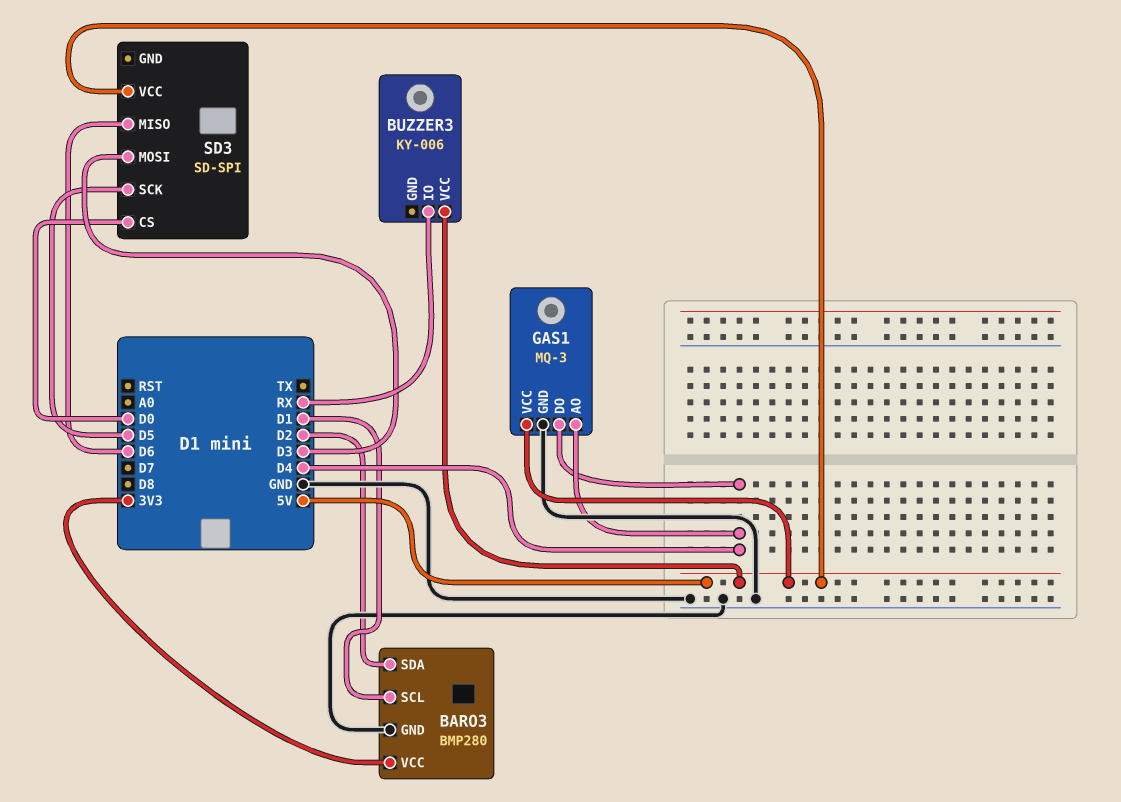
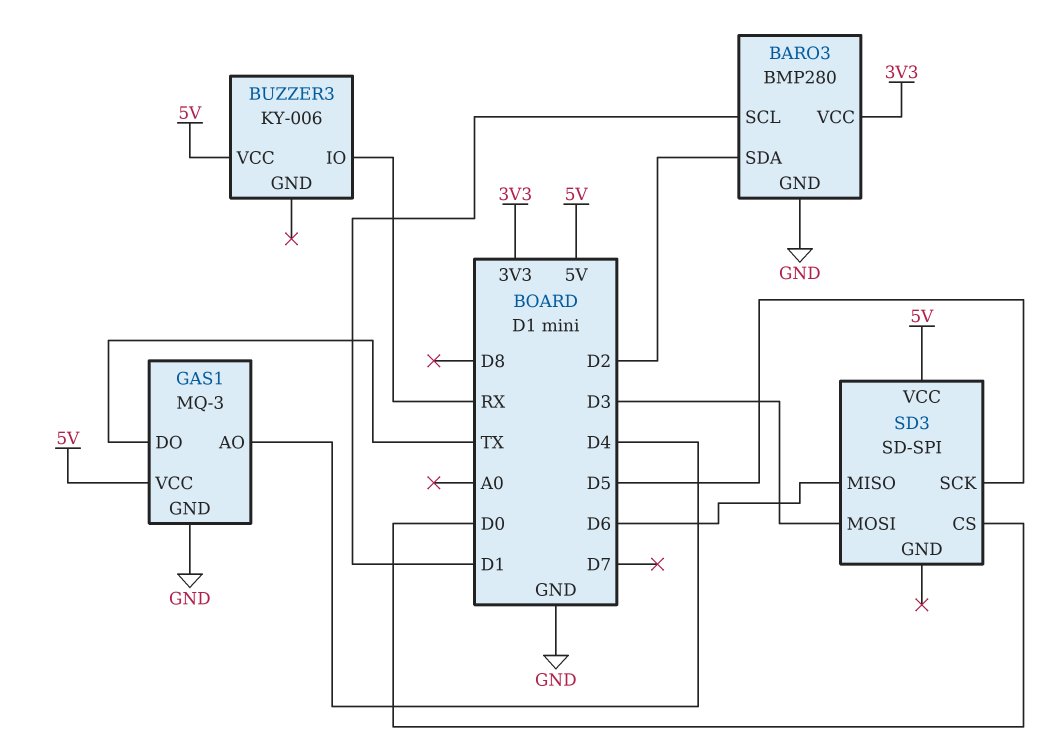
GAS1 pin DO: D4 -> TX

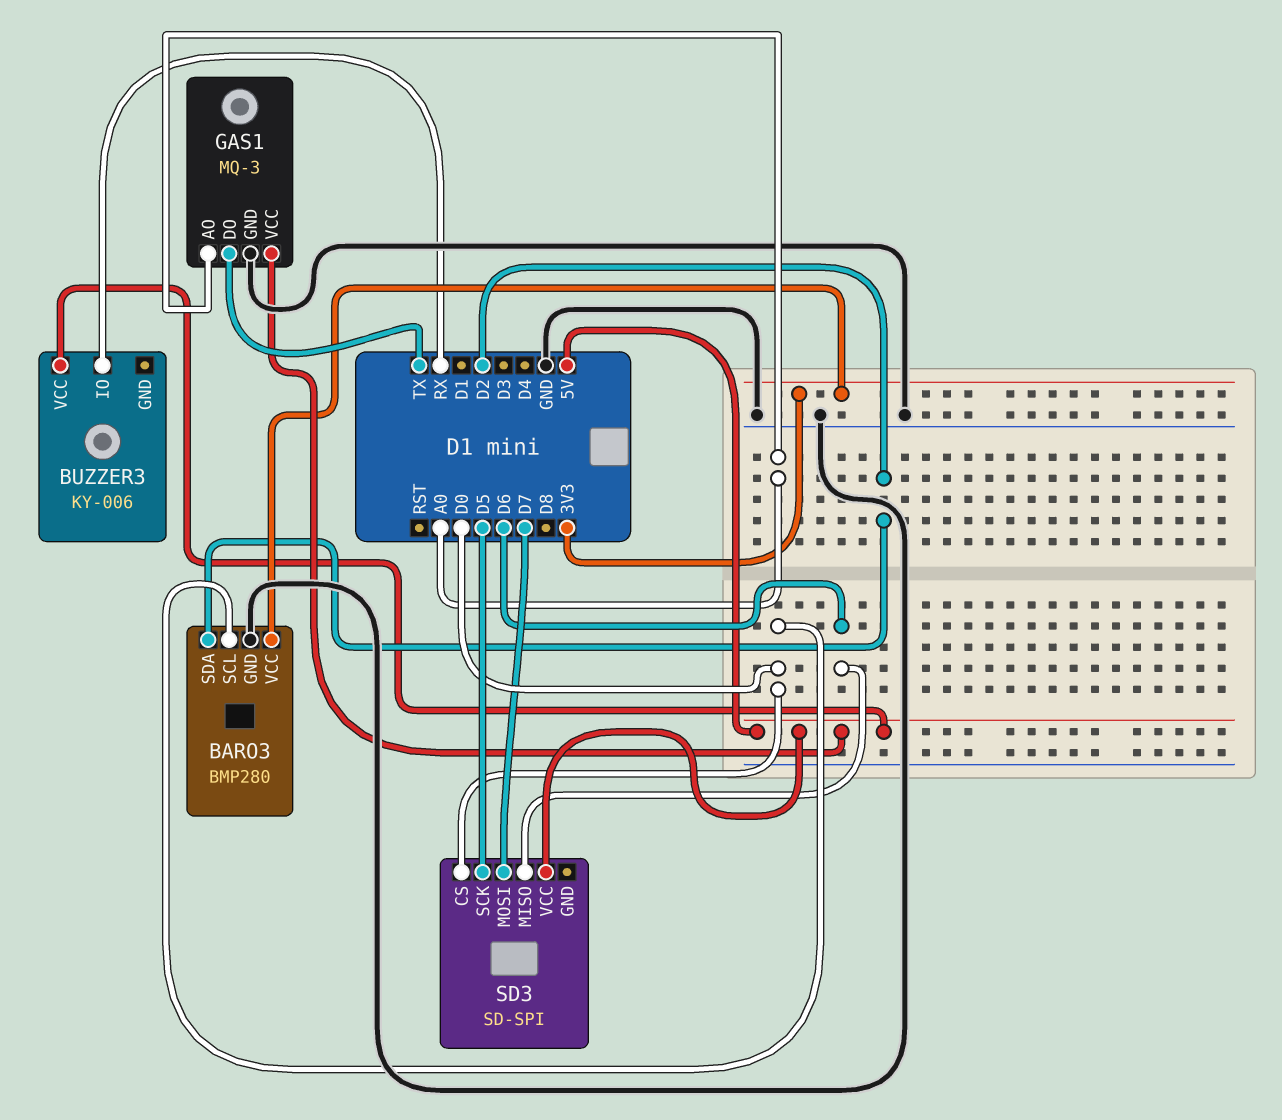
BARO3 pin SCL: D1 -> D0
GAS1 pin AO: D4 -> A0
SD3 pin MOSI: D3 -> D7

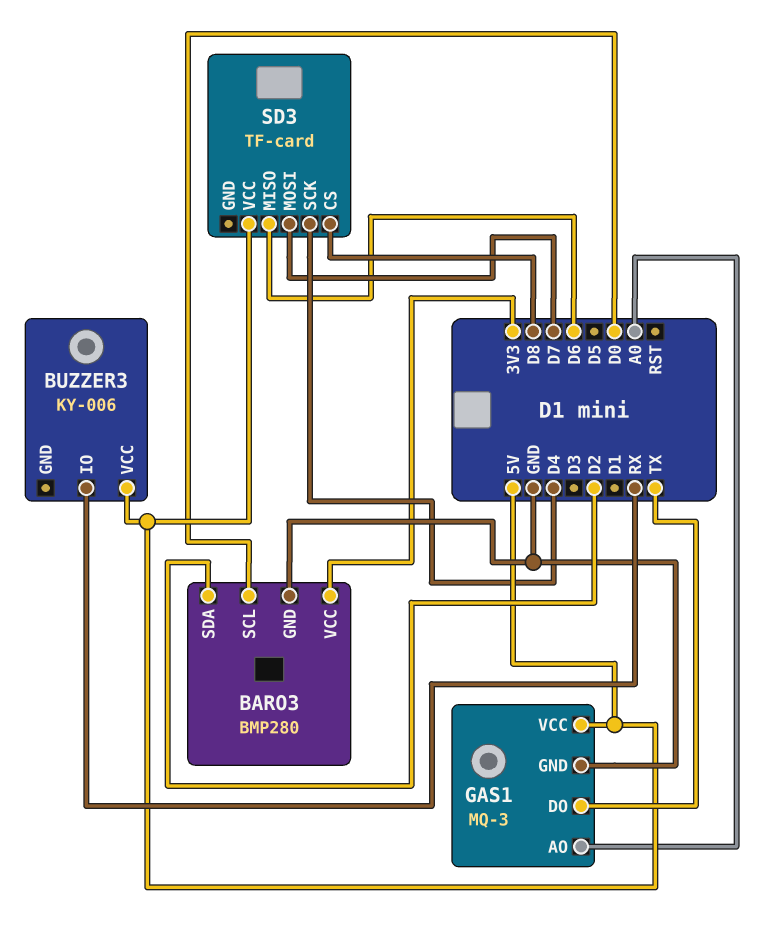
SD3: SD-SPI -> TF-card
SD3 pin CS: D0 -> D8
SD3 pin SCK: D5 -> D4

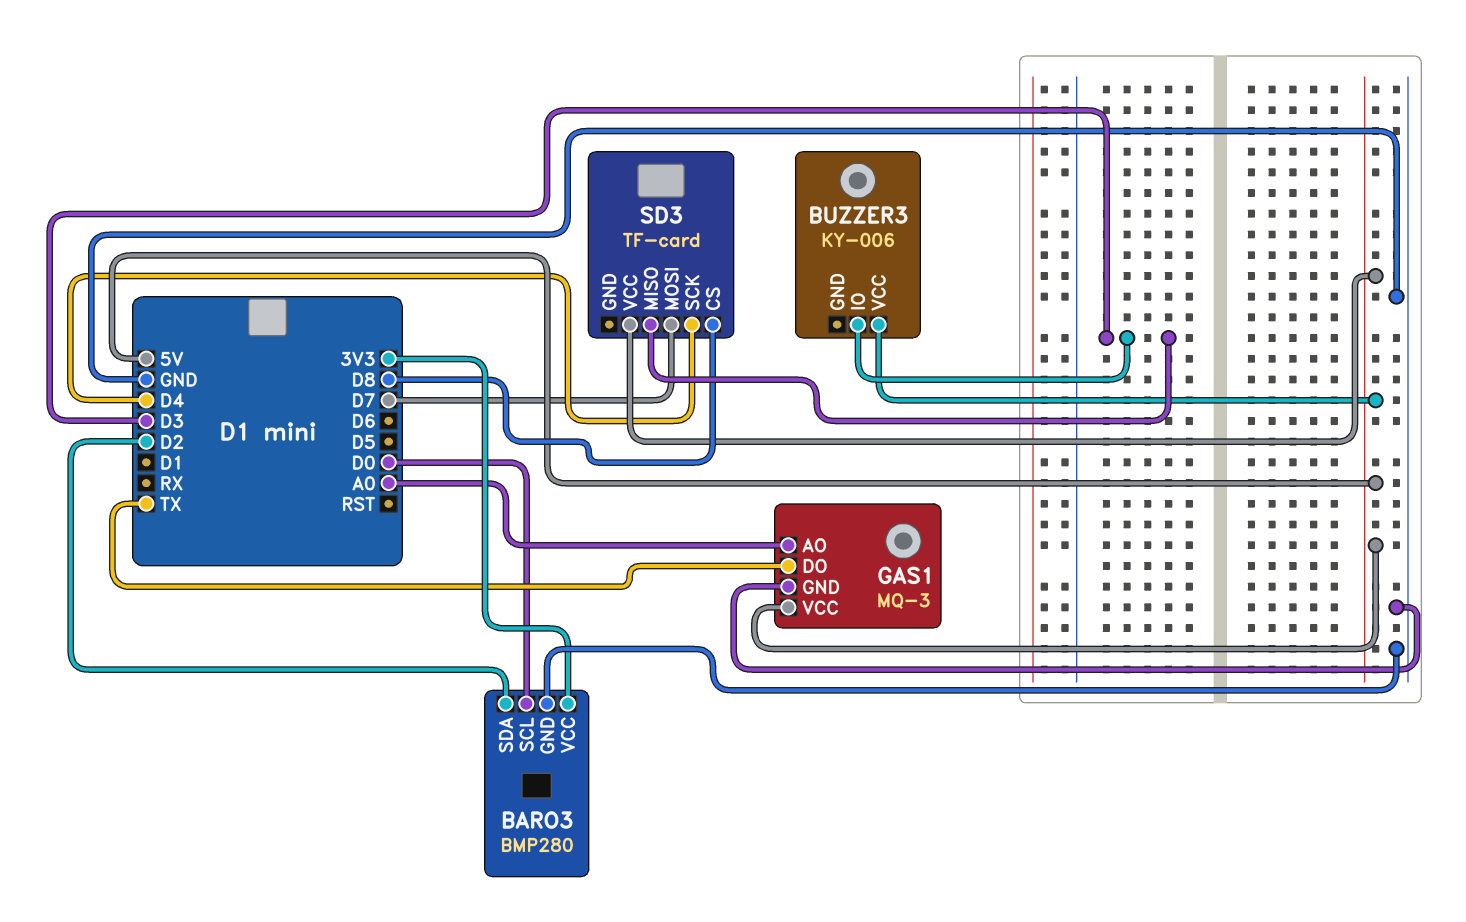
BUZZER3 pin IO: RX -> D3
SD3 pin MISO: D6 -> D3

